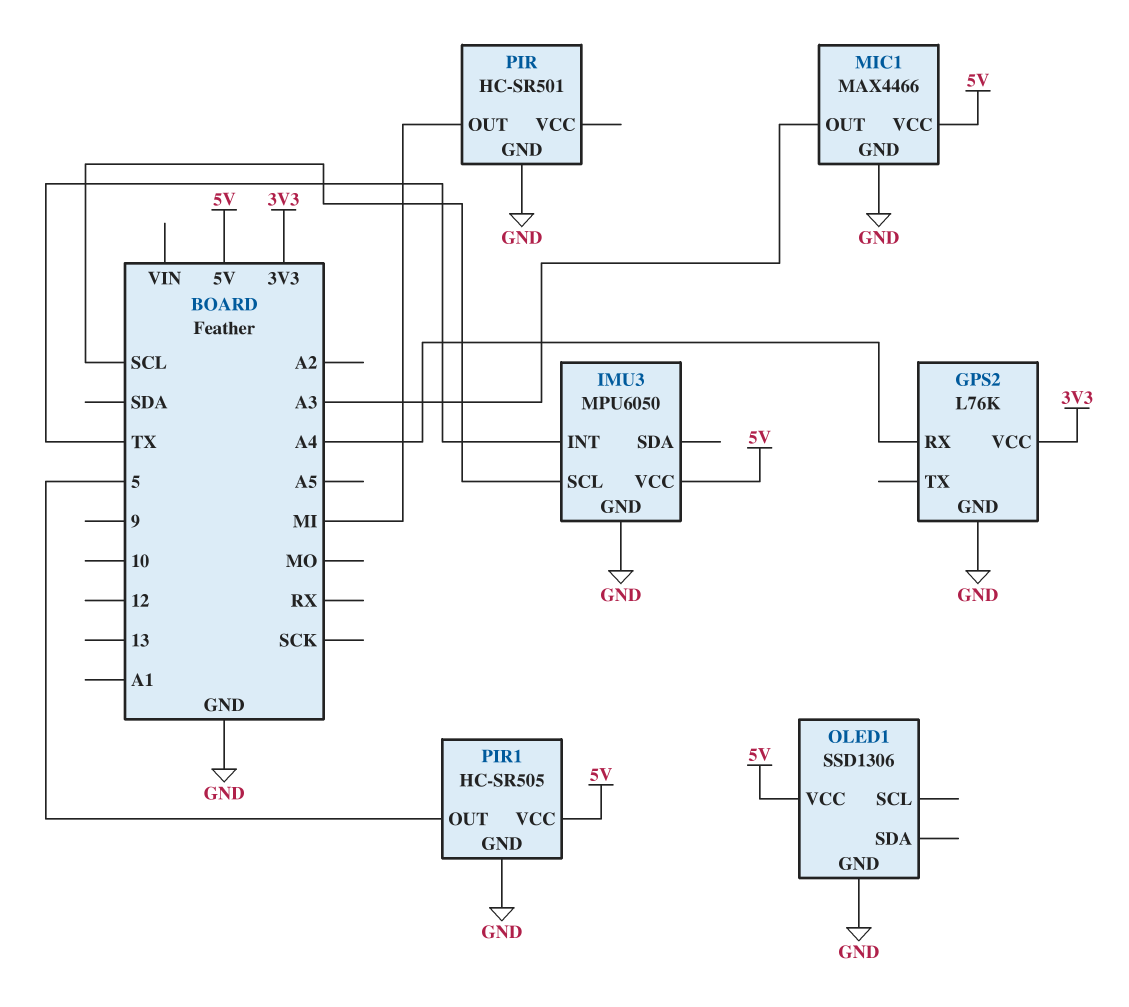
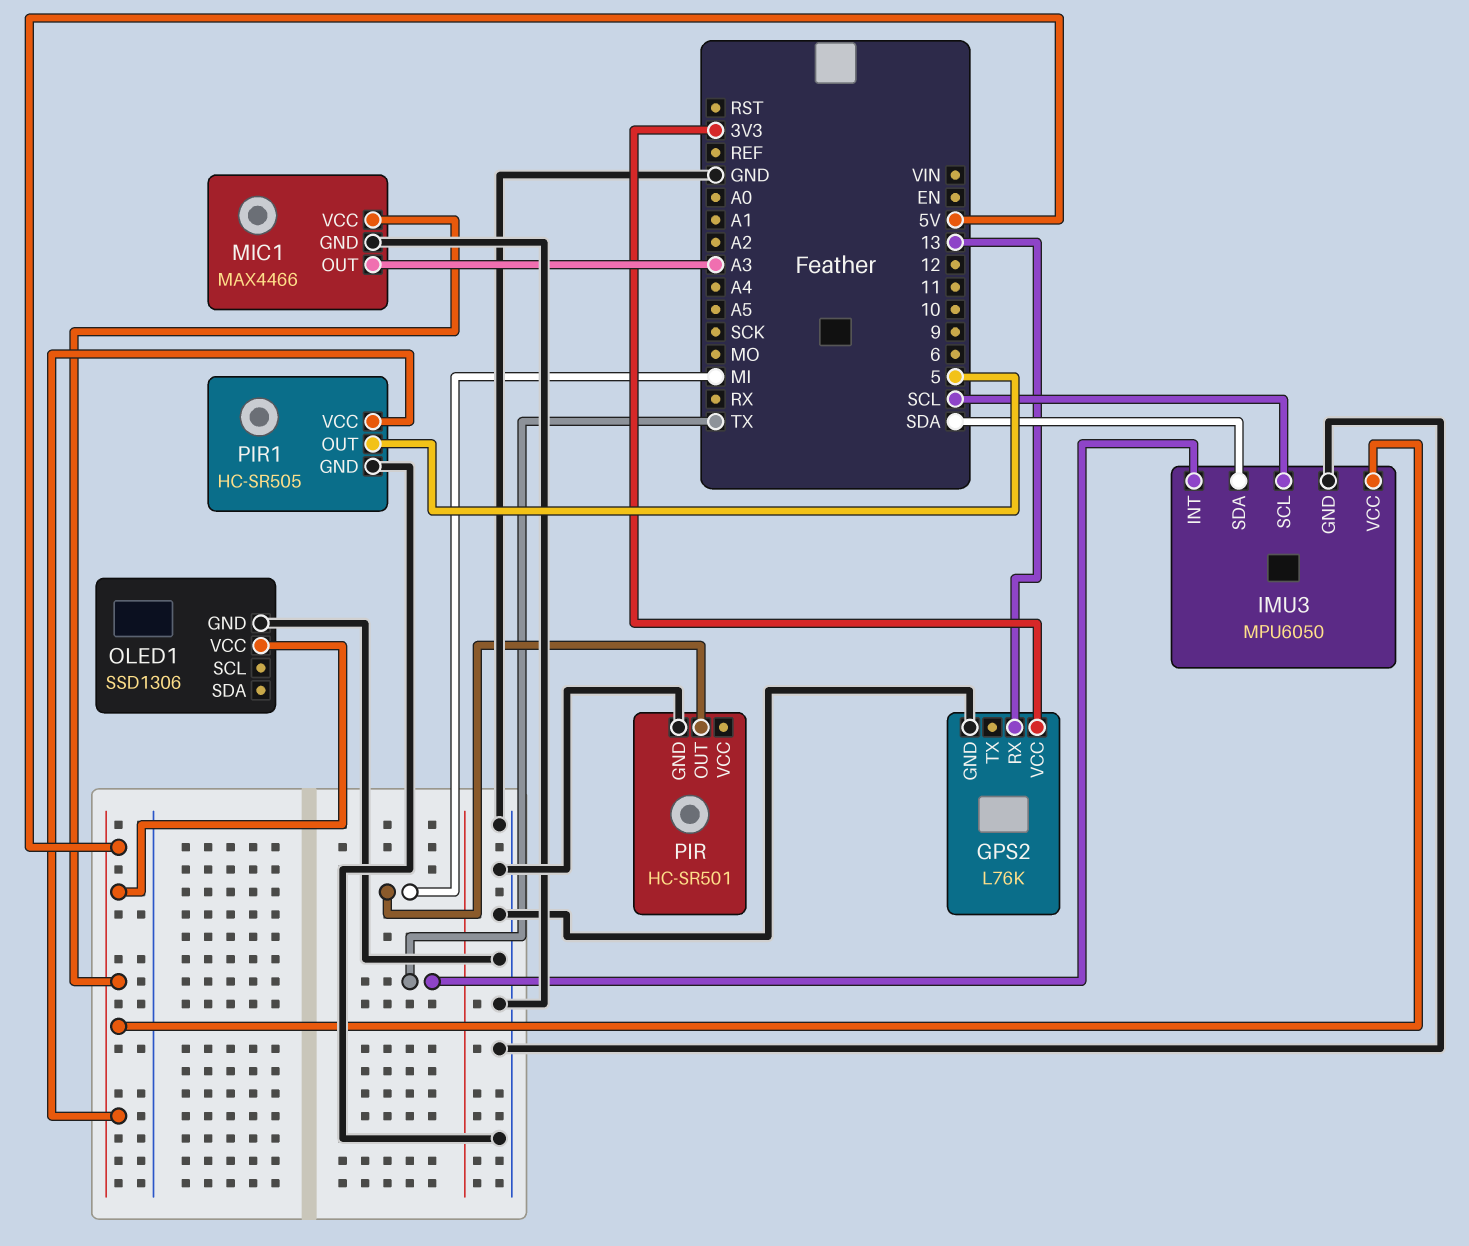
GPS2 pin RX: A4 -> 13
IMU3 pin SDA: none -> SDA

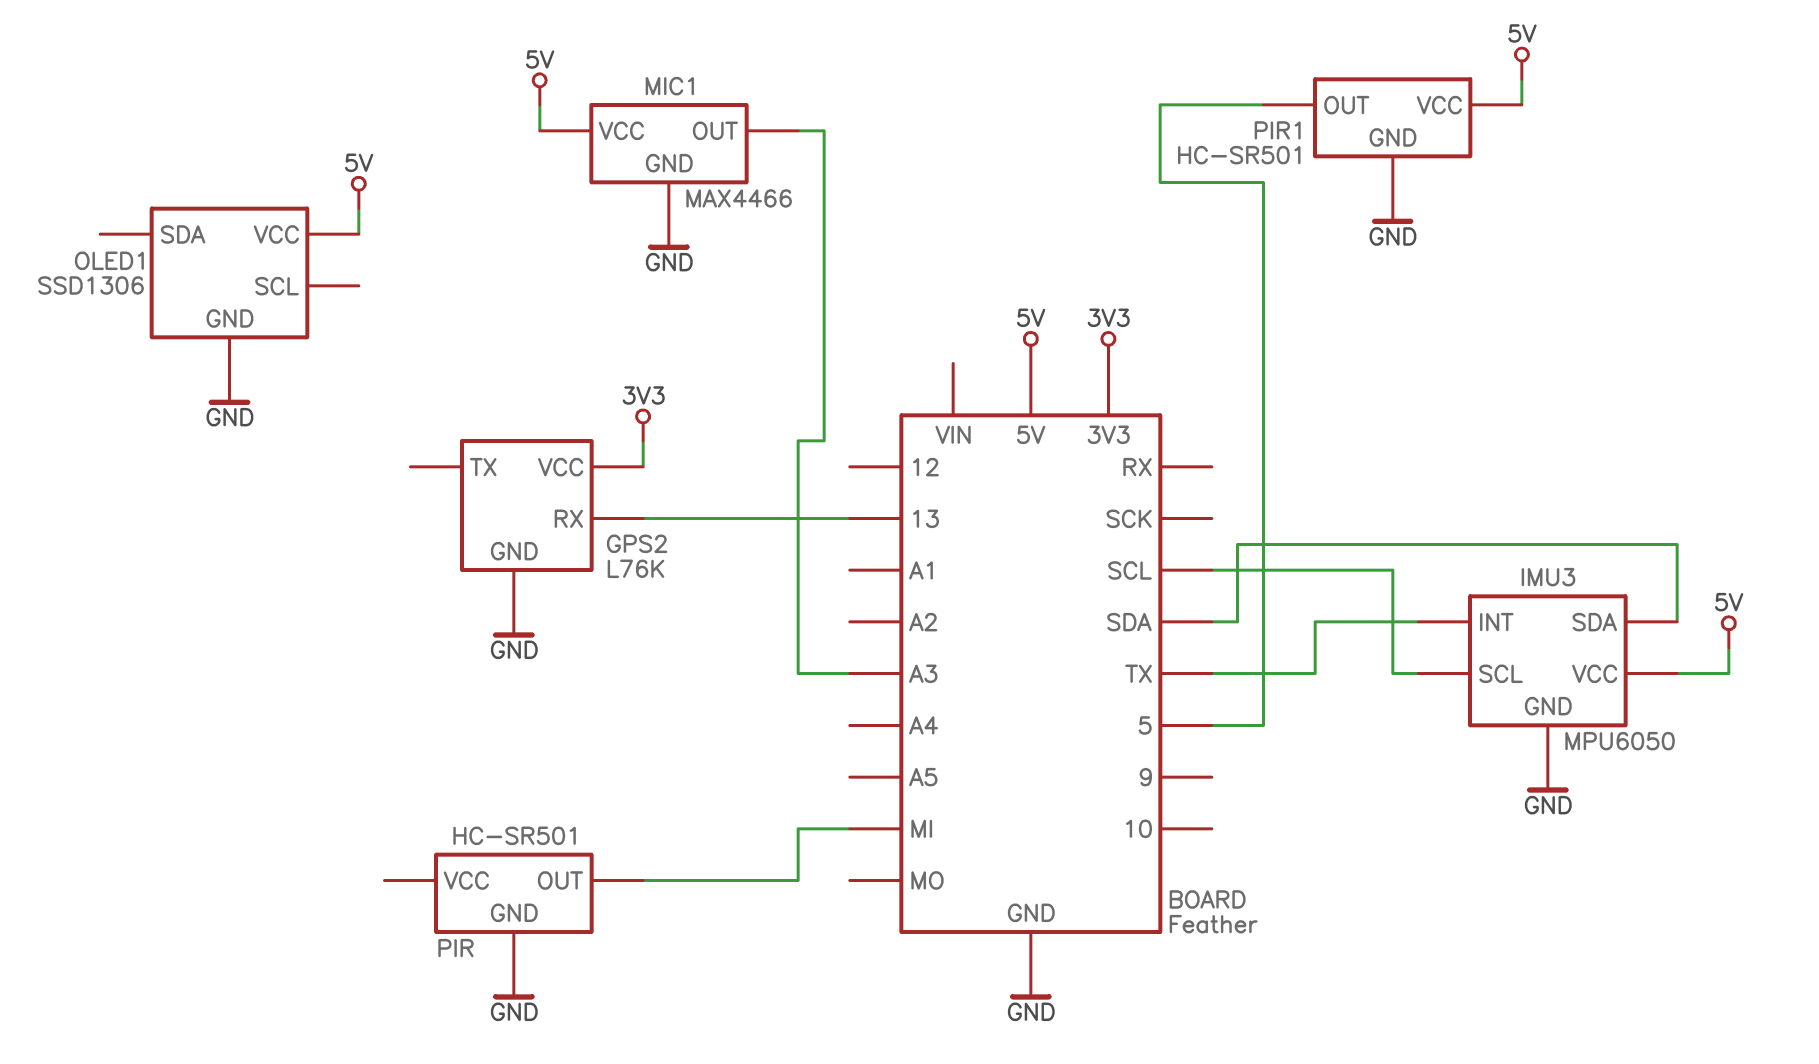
PIR1: HC-SR505 -> HC-SR501

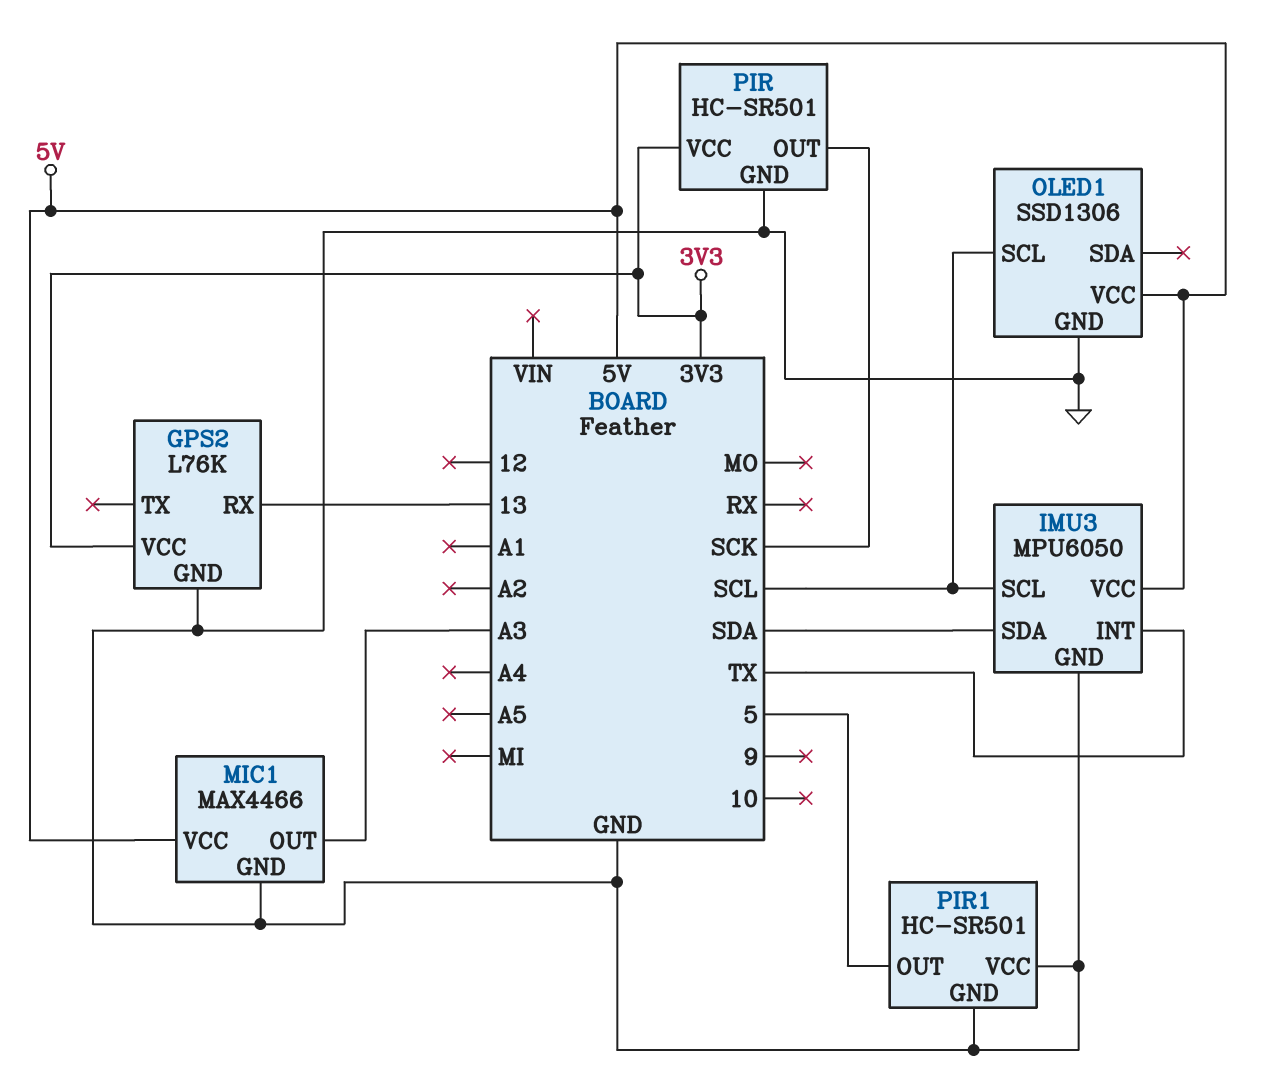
OLED1 pin SCL: none -> SCL
PIR pin OUT: MI -> SCK
PIR pin VCC: none -> 3V3
PIR1 pin VCC: 5V -> GND

